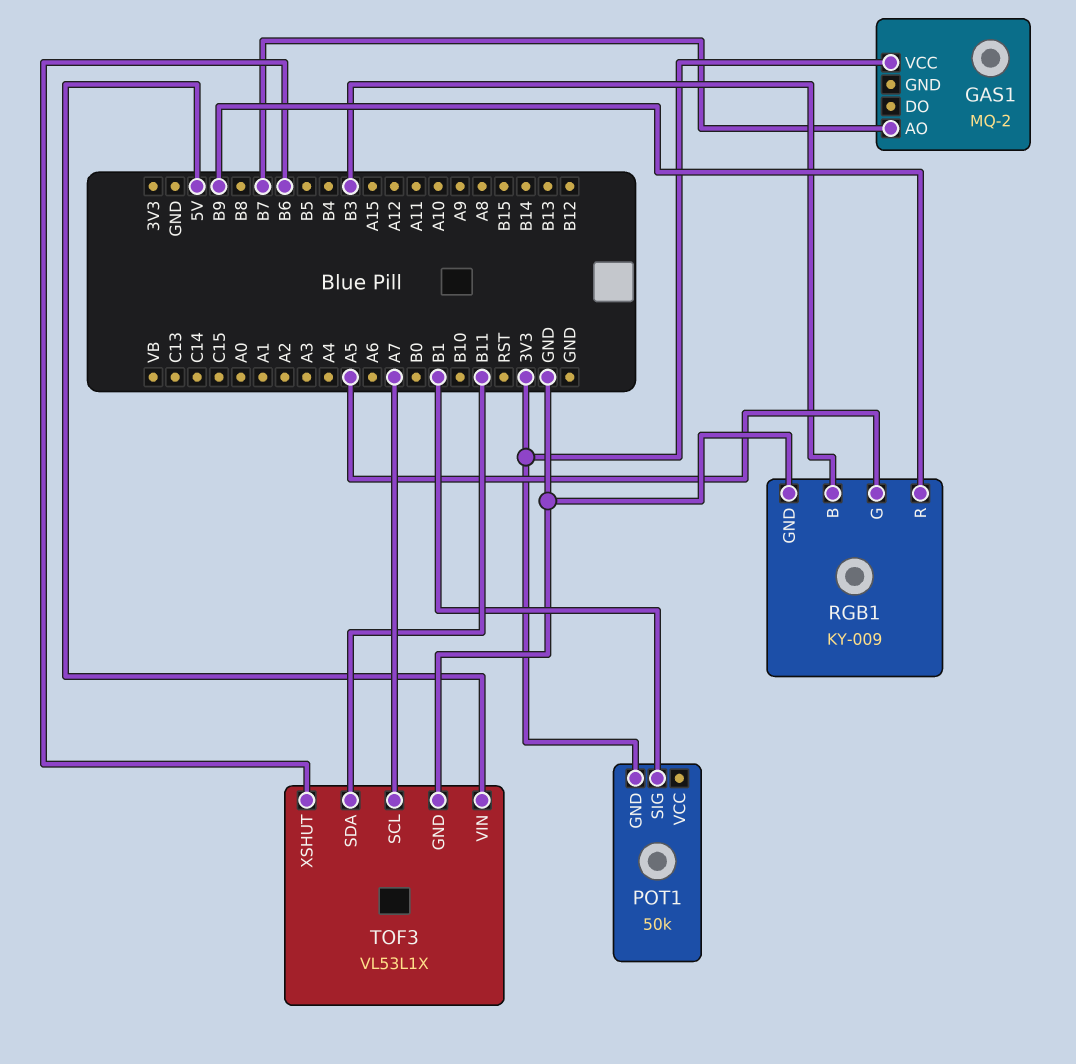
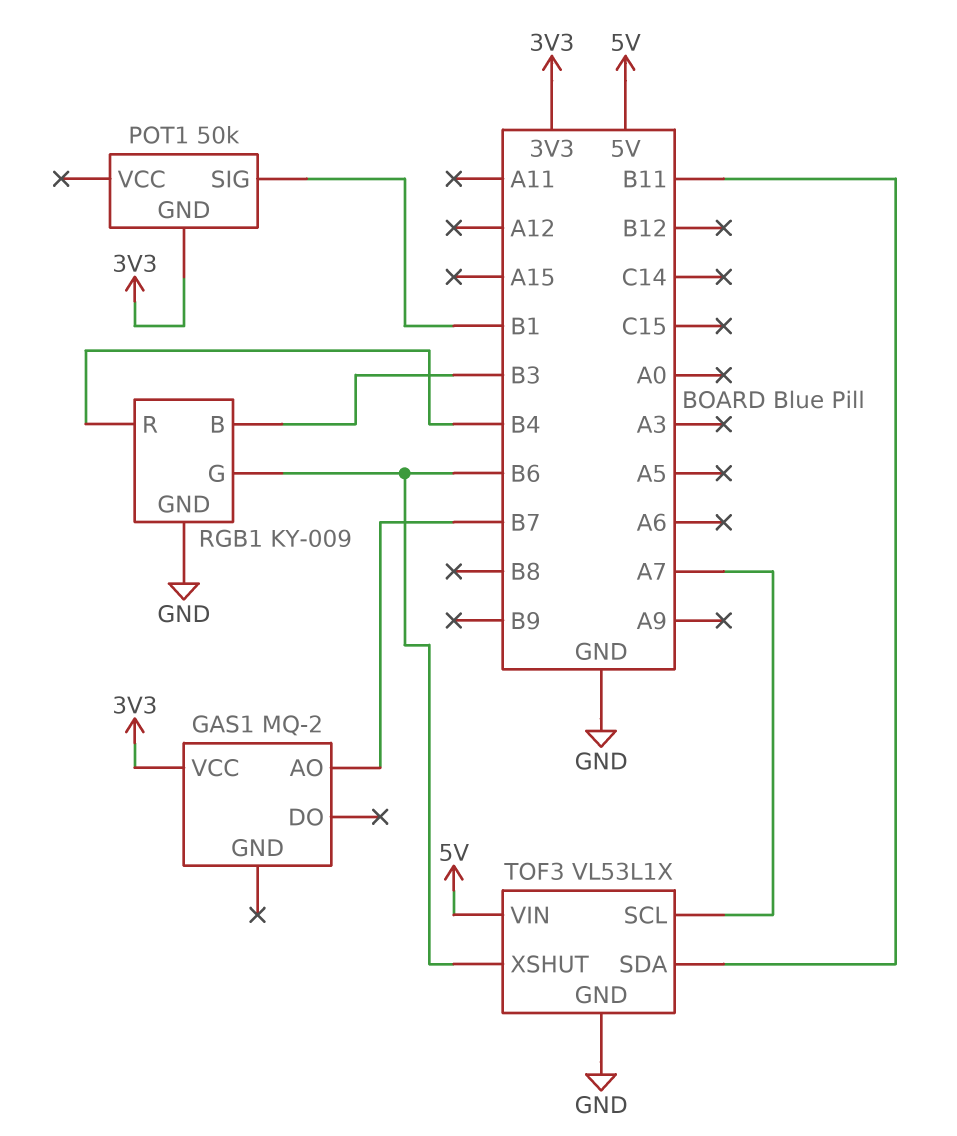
RGB1 pin G: A5 -> B6
RGB1 pin R: B9 -> B4

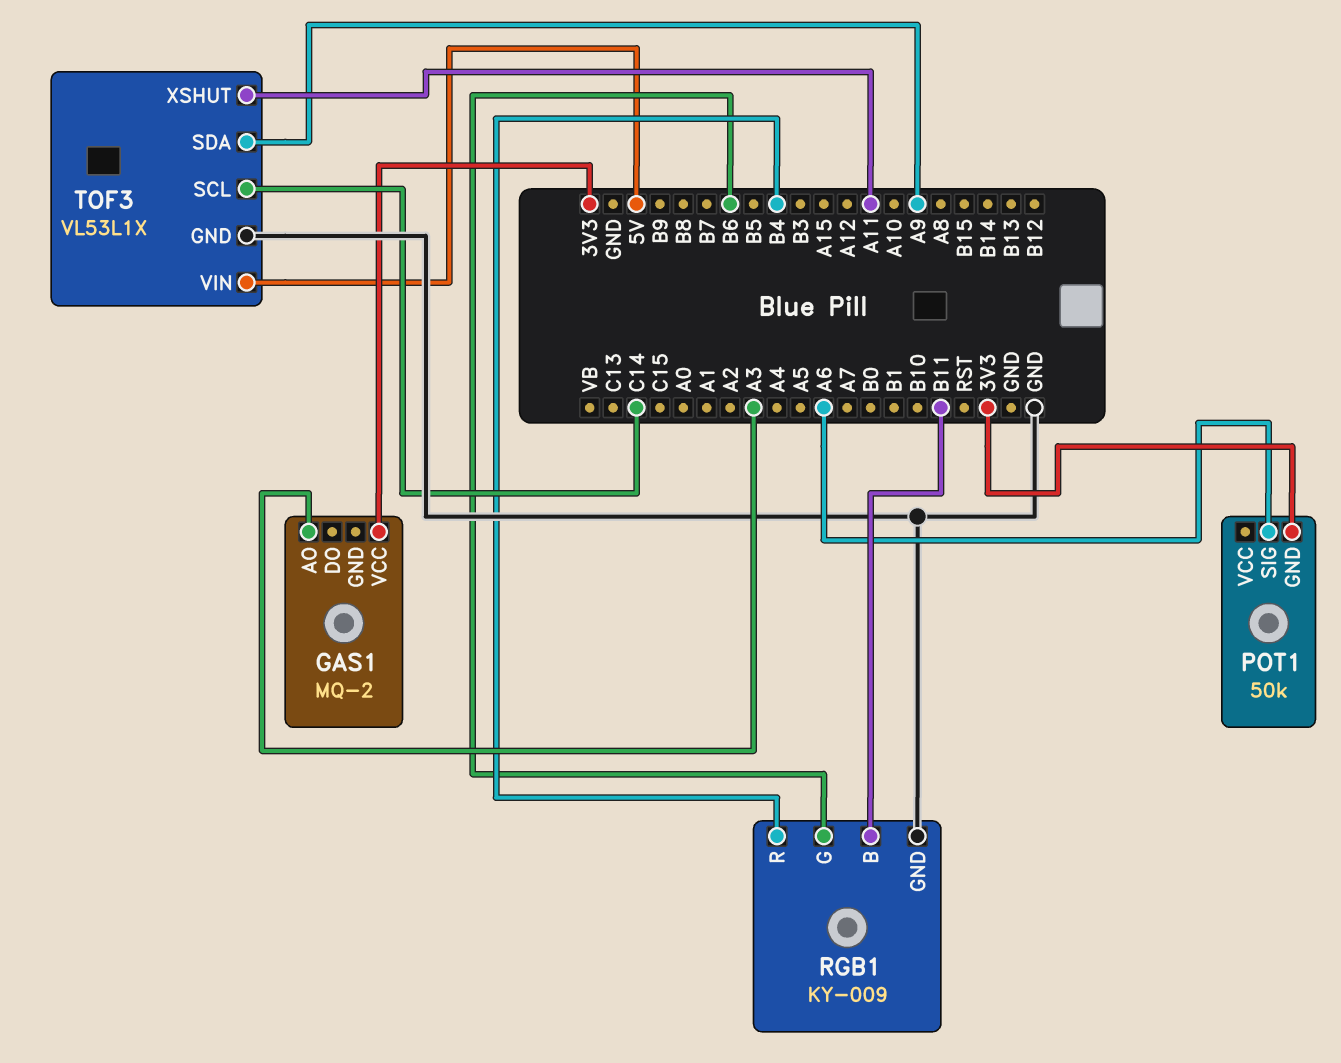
GAS1 pin AO: B7 -> A3
POT1 pin SIG: B1 -> A6
RGB1 pin B: B3 -> B11
TOF3 pin SCL: A7 -> C14
TOF3 pin SDA: B11 -> A9
TOF3 pin XSHUT: B6 -> A11

